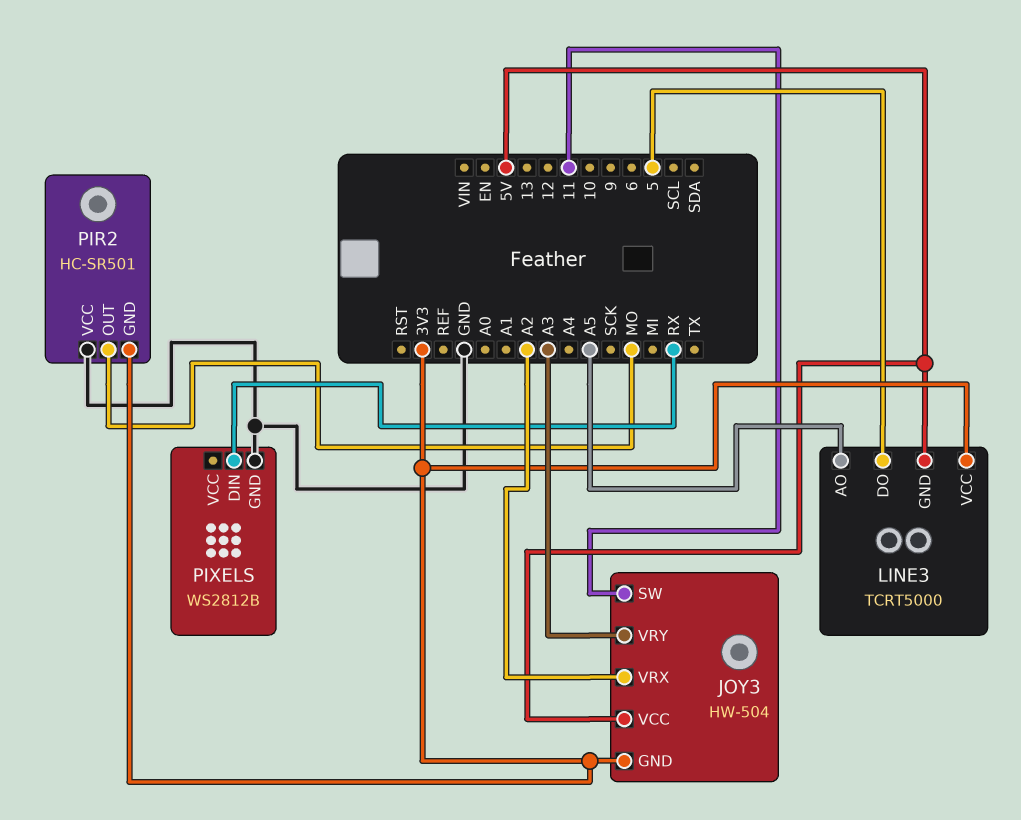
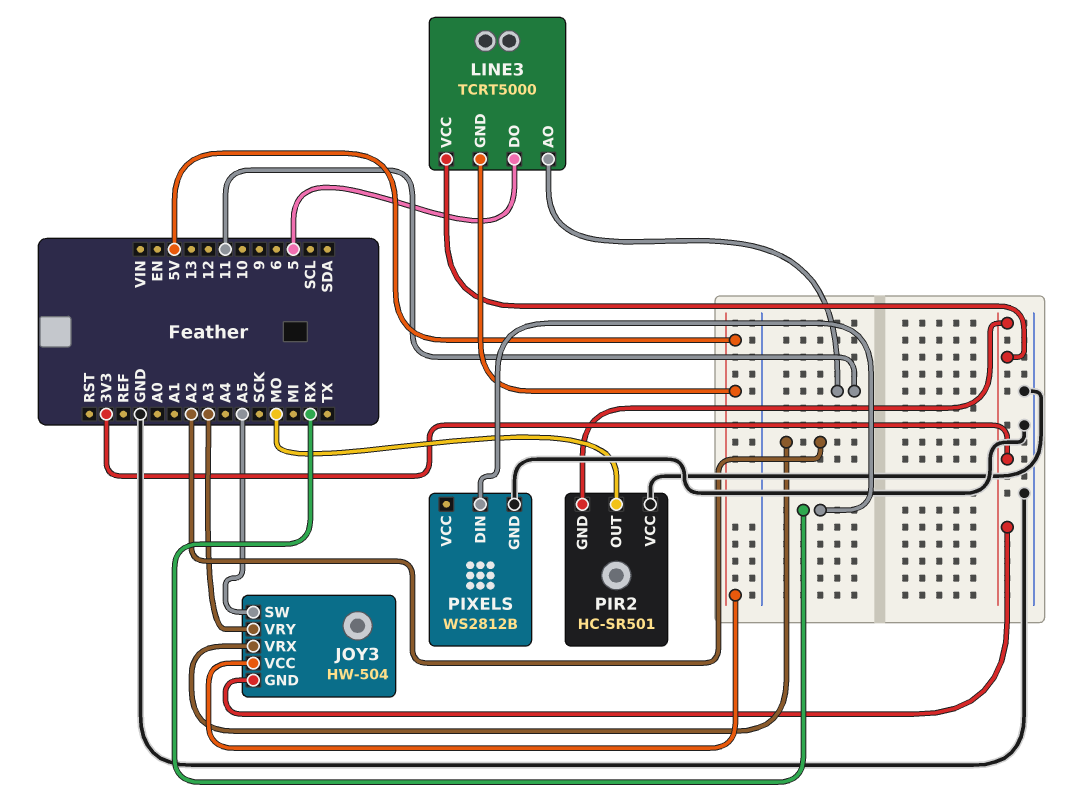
JOY3 pin SW: 11 -> A5
LINE3 pin AO: A5 -> 11

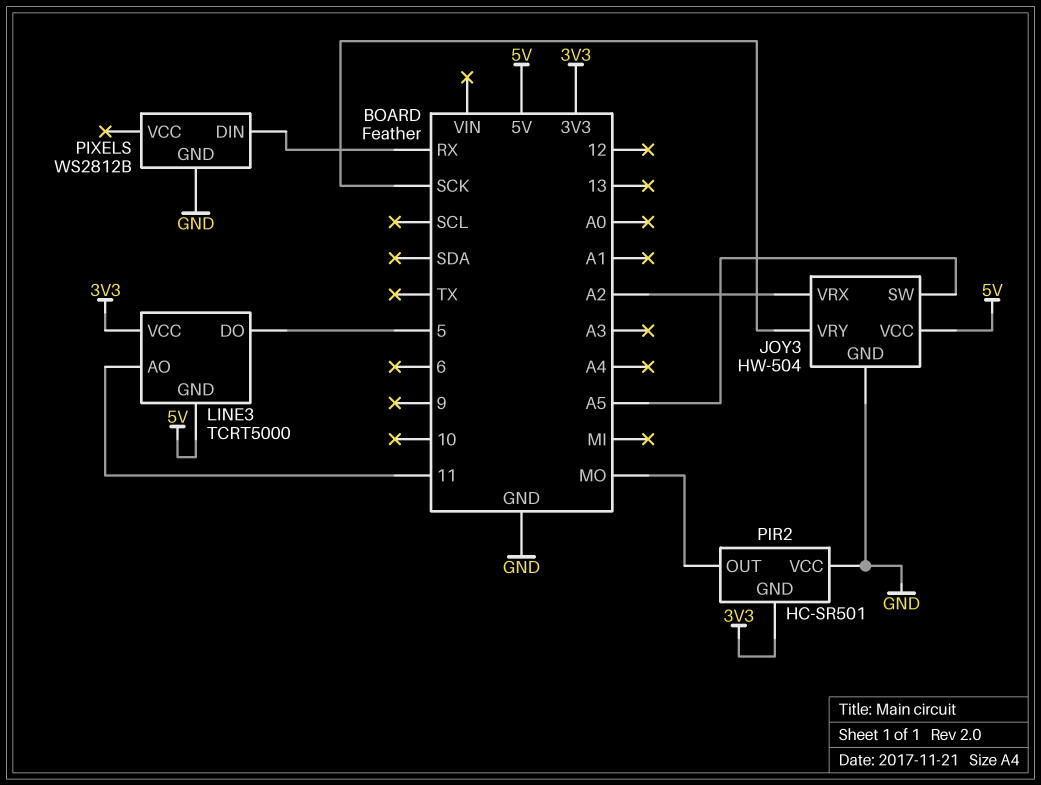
JOY3 pin GND: 3V3 -> GND
JOY3 pin VRY: A3 -> SCK

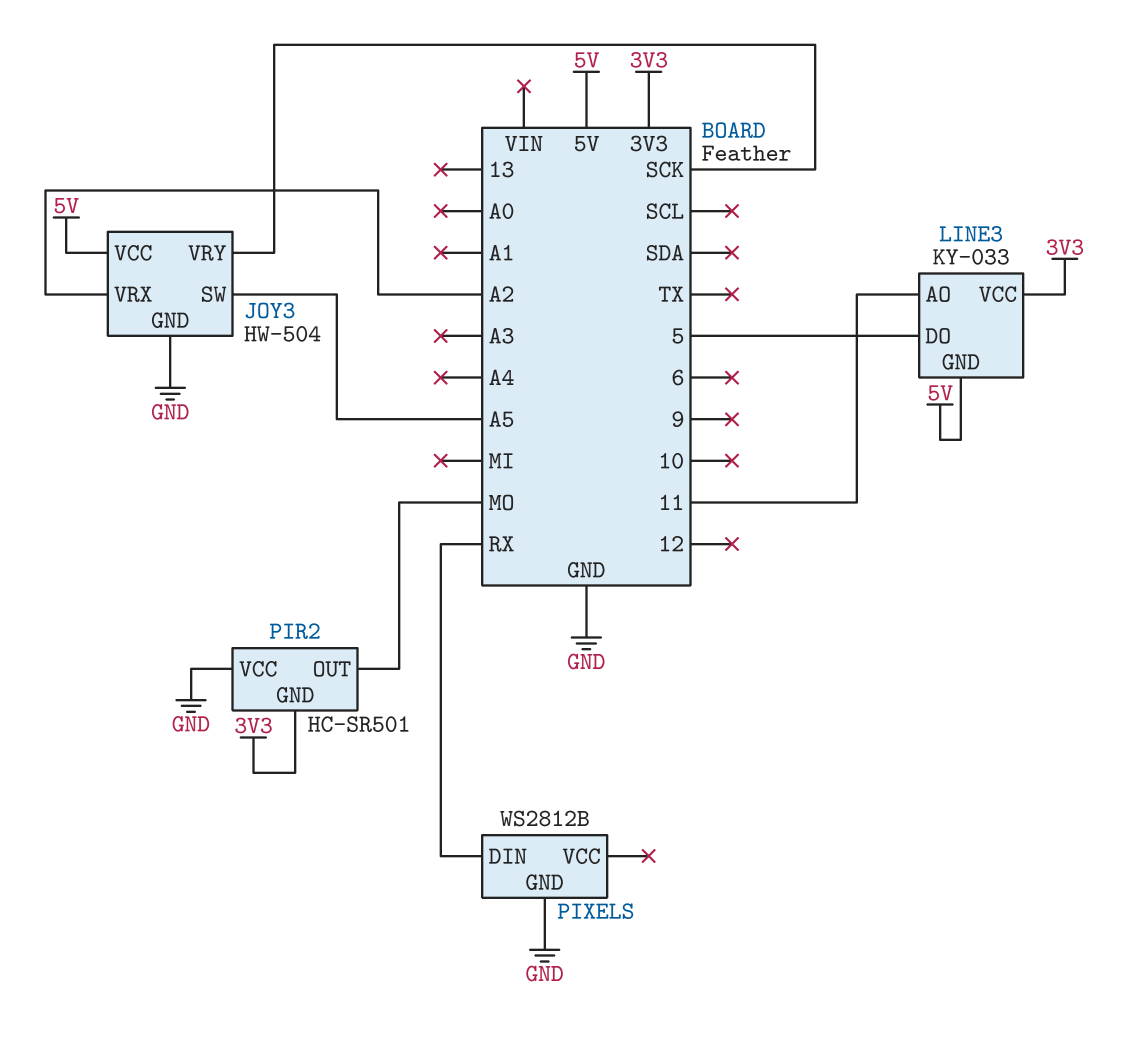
LINE3: TCRT5000 -> KY-033

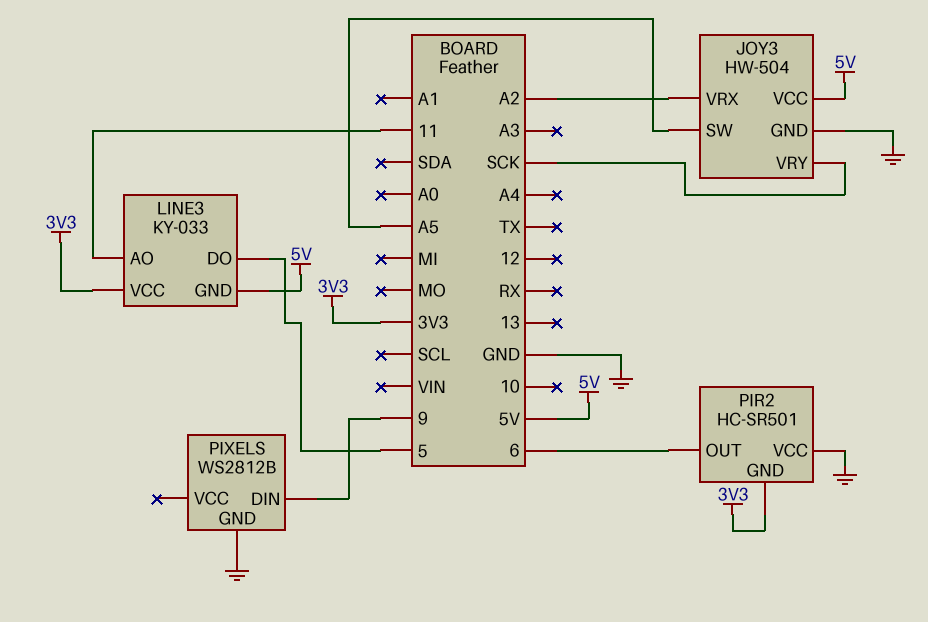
PIR2 pin OUT: MO -> 6
PIXELS pin DIN: RX -> 9

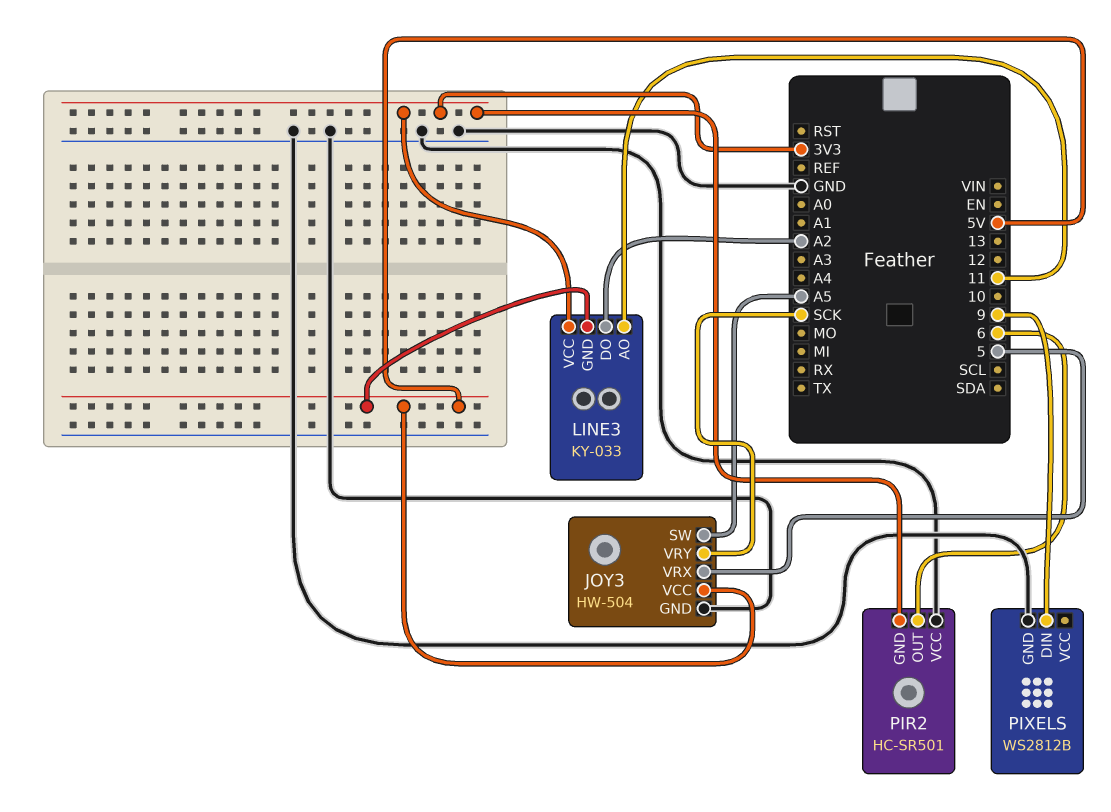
JOY3 pin VRX: A2 -> 5
LINE3 pin DO: 5 -> A2

